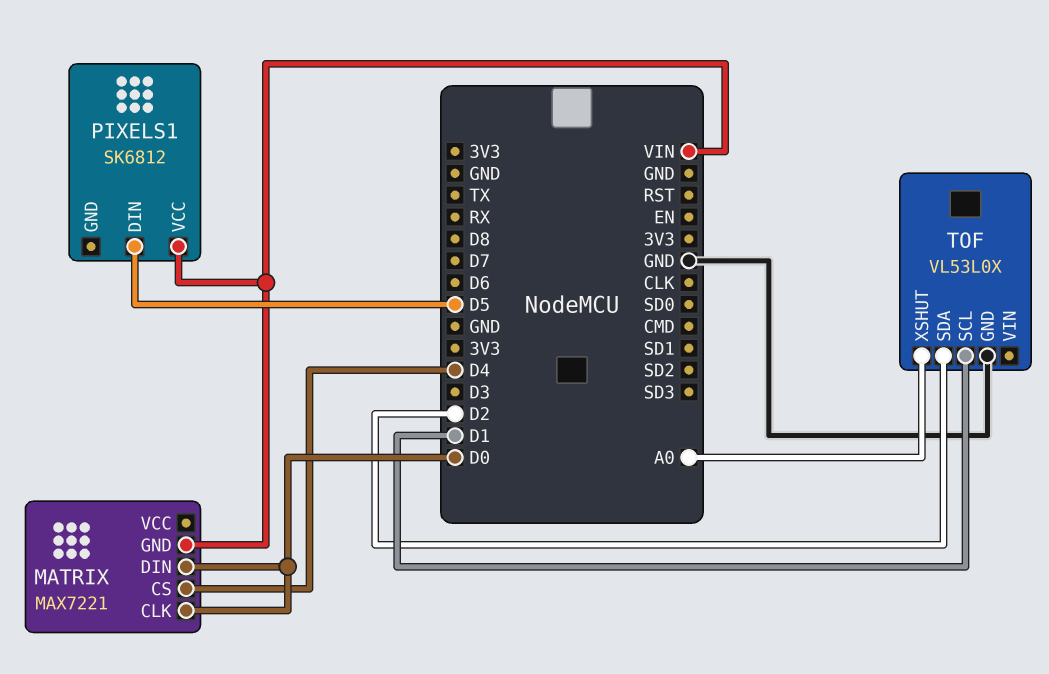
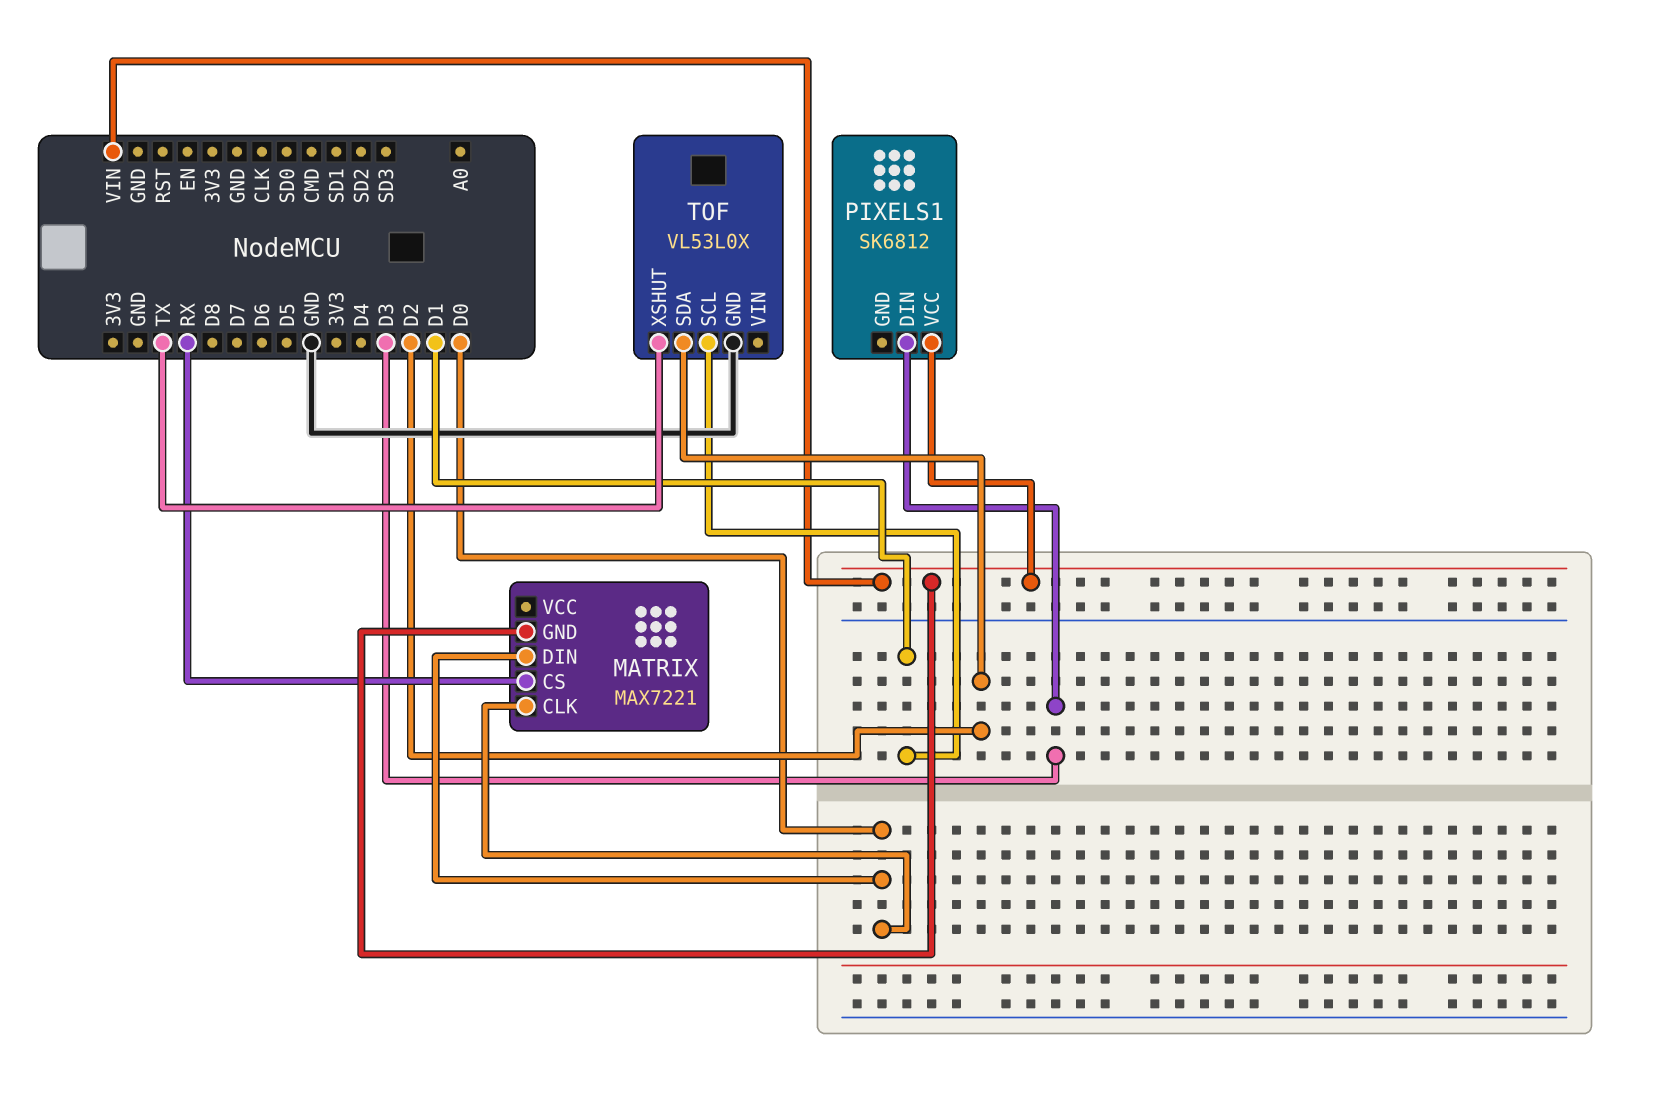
MATRIX pin CS: D4 -> RX
PIXELS1 pin DIN: D5 -> D3
TOF pin XSHUT: A0 -> TX

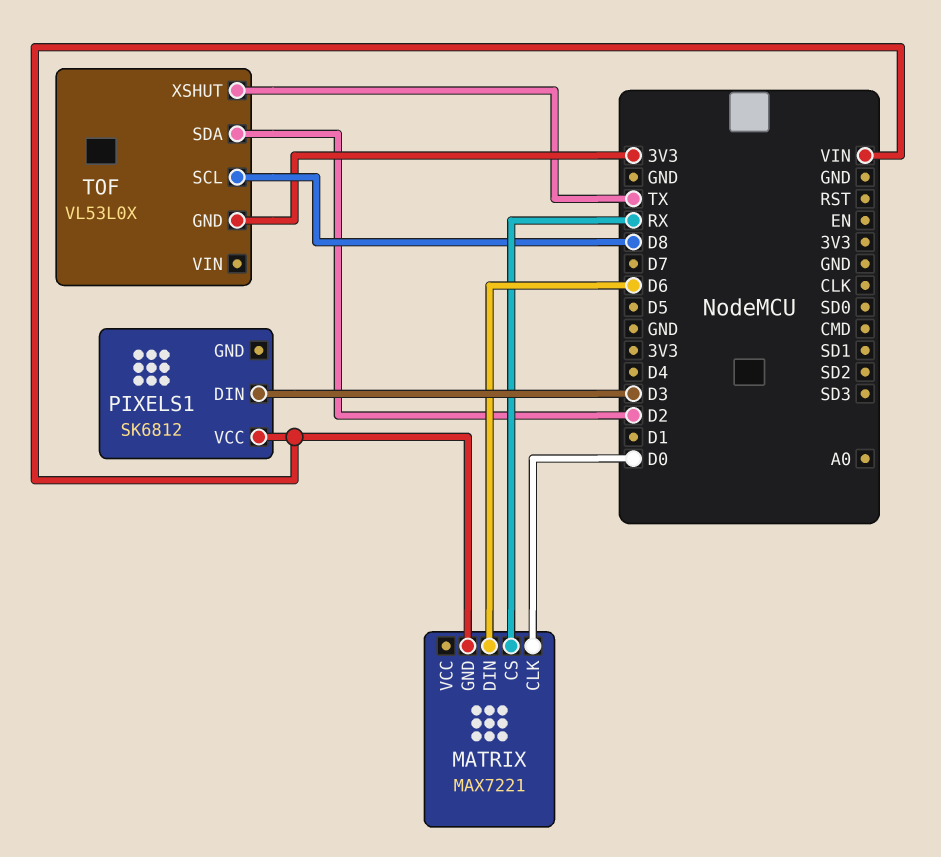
MATRIX pin DIN: D0 -> D6
TOF pin GND: GND -> 3V3
TOF pin SCL: D1 -> D8

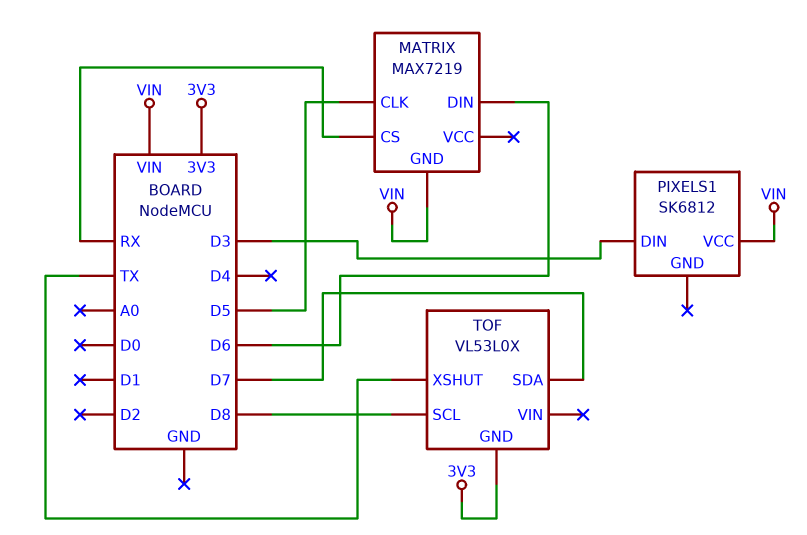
MATRIX: MAX7221 -> MAX7219
MATRIX pin CLK: D0 -> D5
TOF pin SDA: D2 -> D7

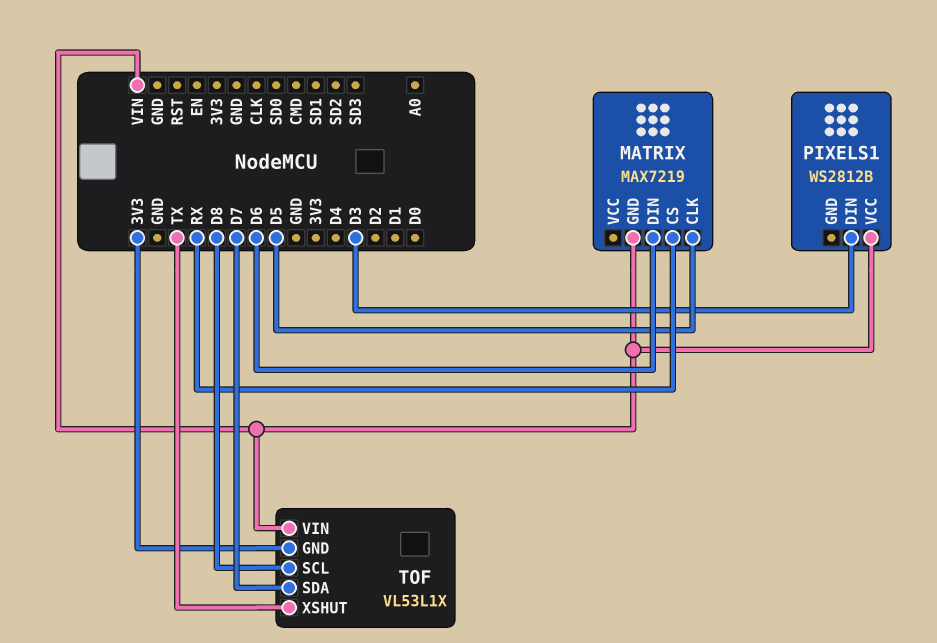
PIXELS1: SK6812 -> WS2812B
TOF: VL53L0X -> VL53L1X
TOF pin VIN: none -> VIN

